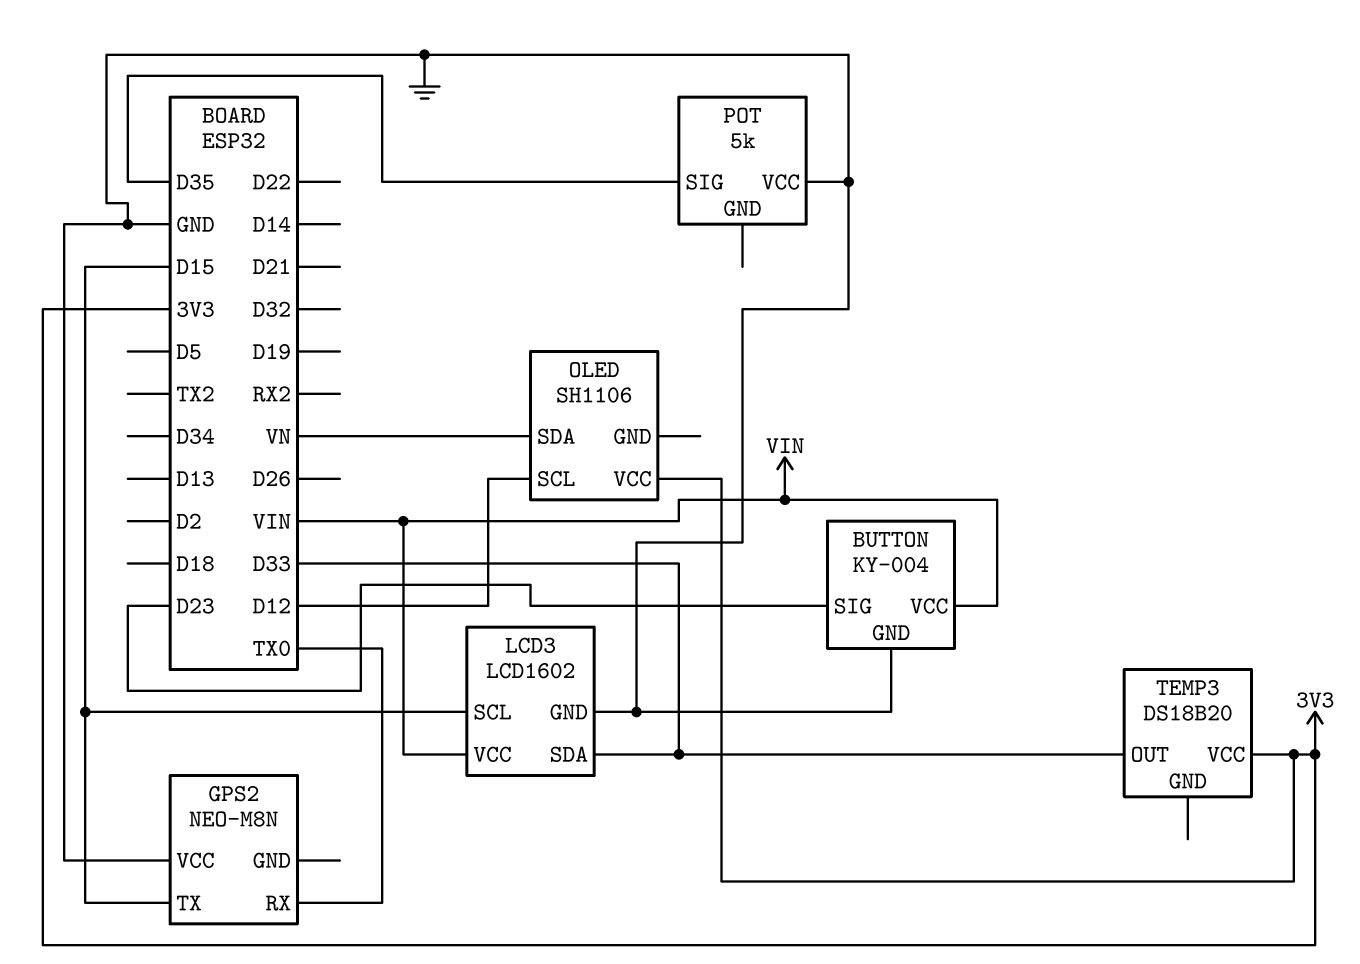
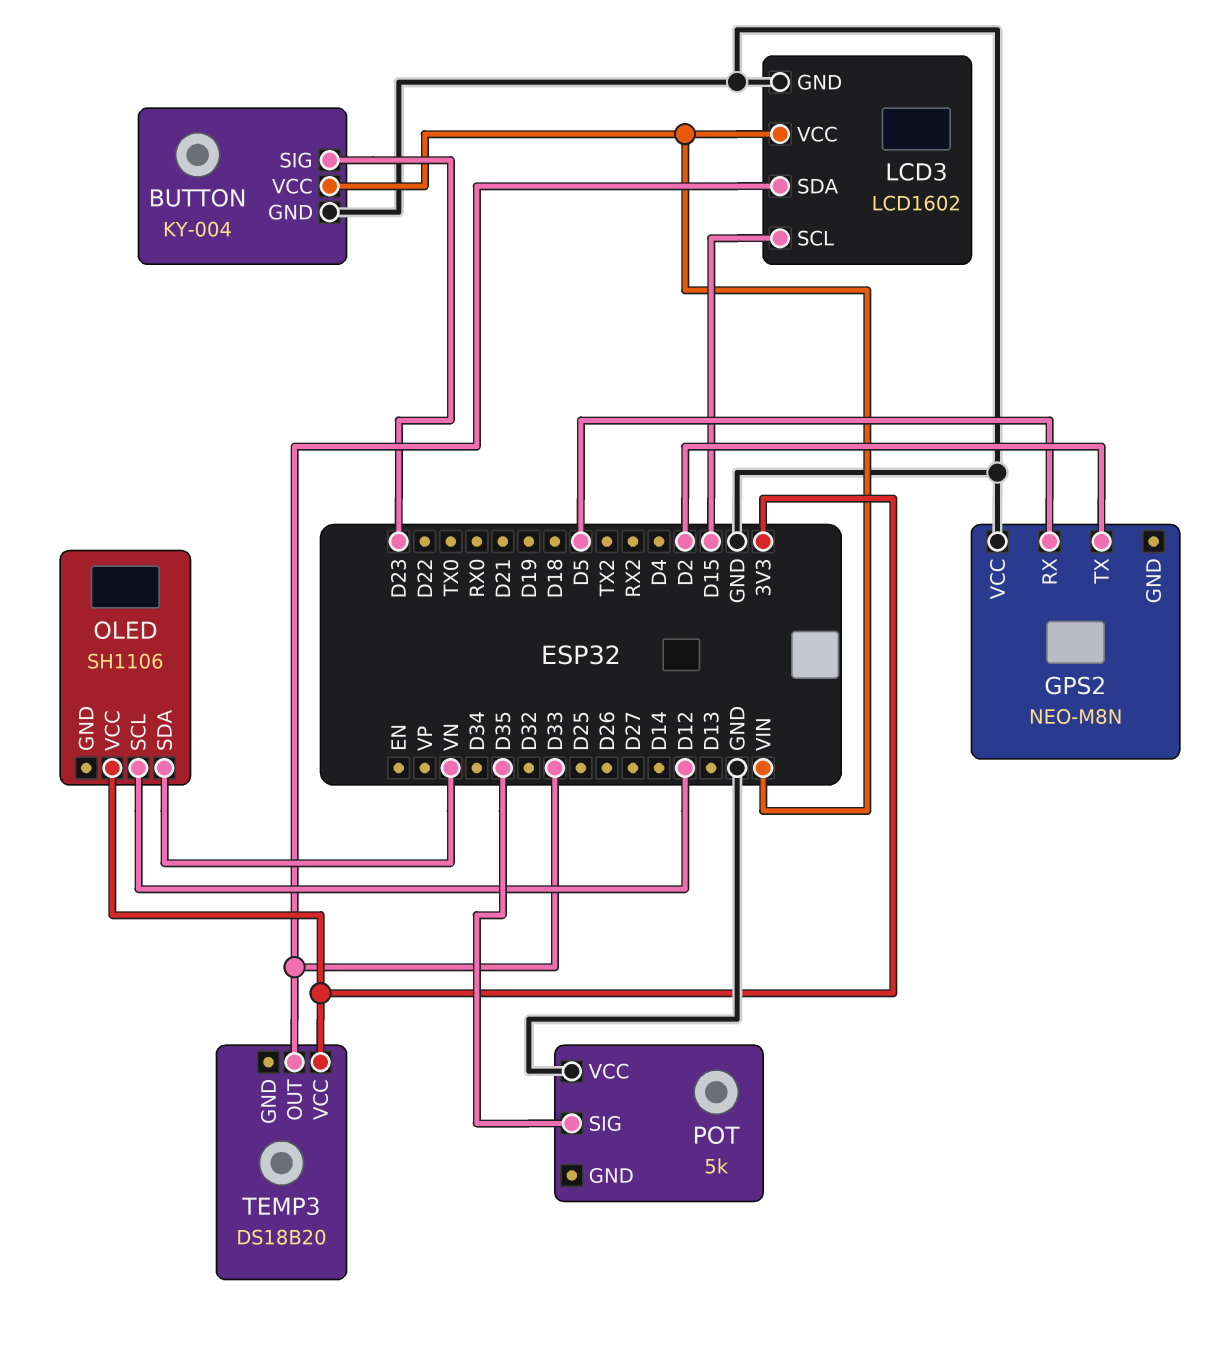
GPS2 pin RX: TX0 -> D5
GPS2 pin TX: D15 -> D2

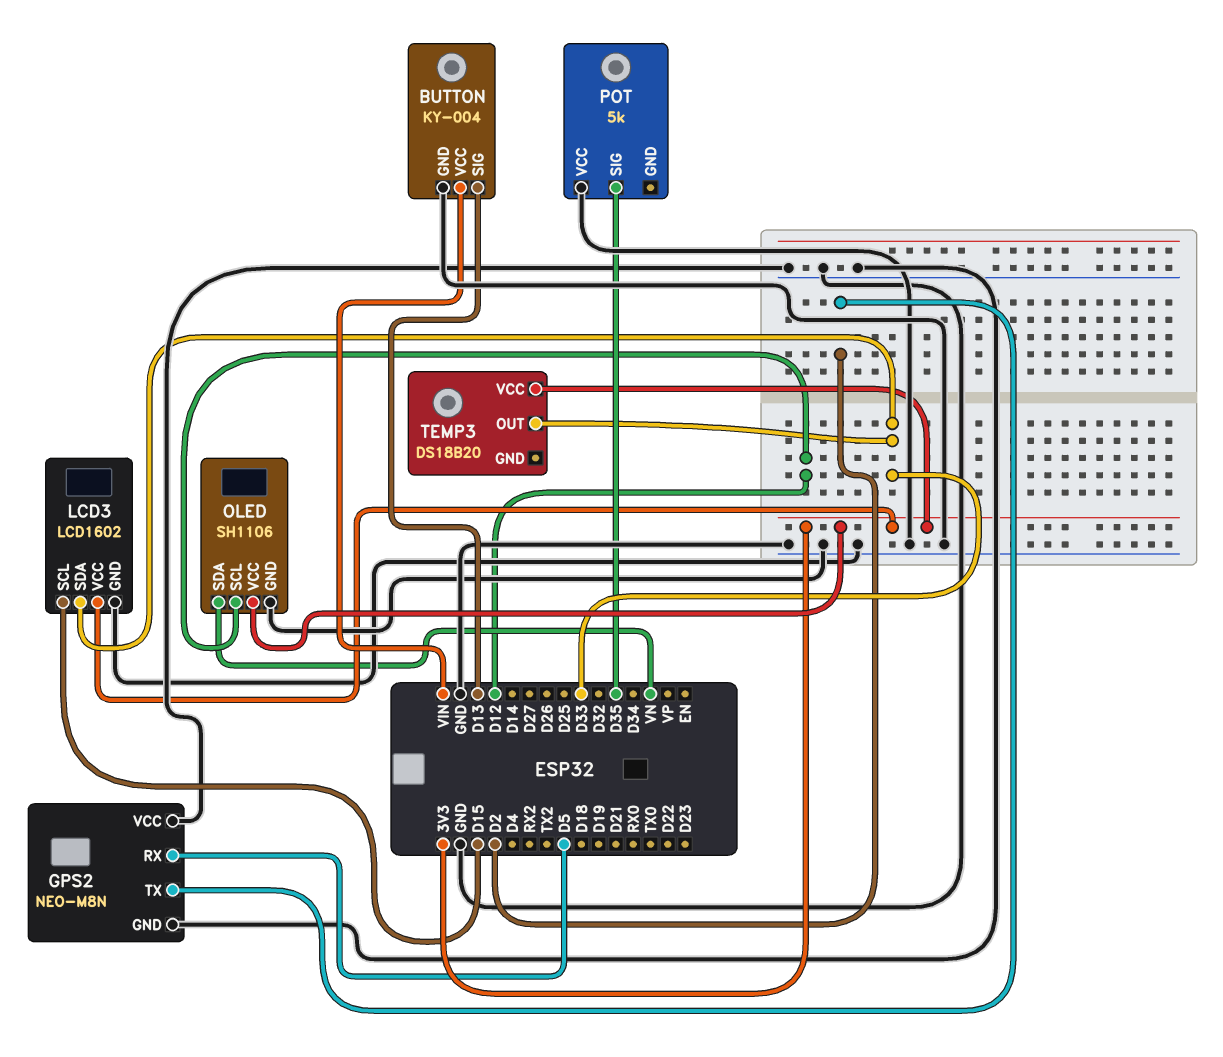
BUTTON pin SIG: D23 -> D13
GPS2 pin GND: none -> GND
LCD3 pin VCC: VIN -> 3V3
OLED pin GND: none -> GND

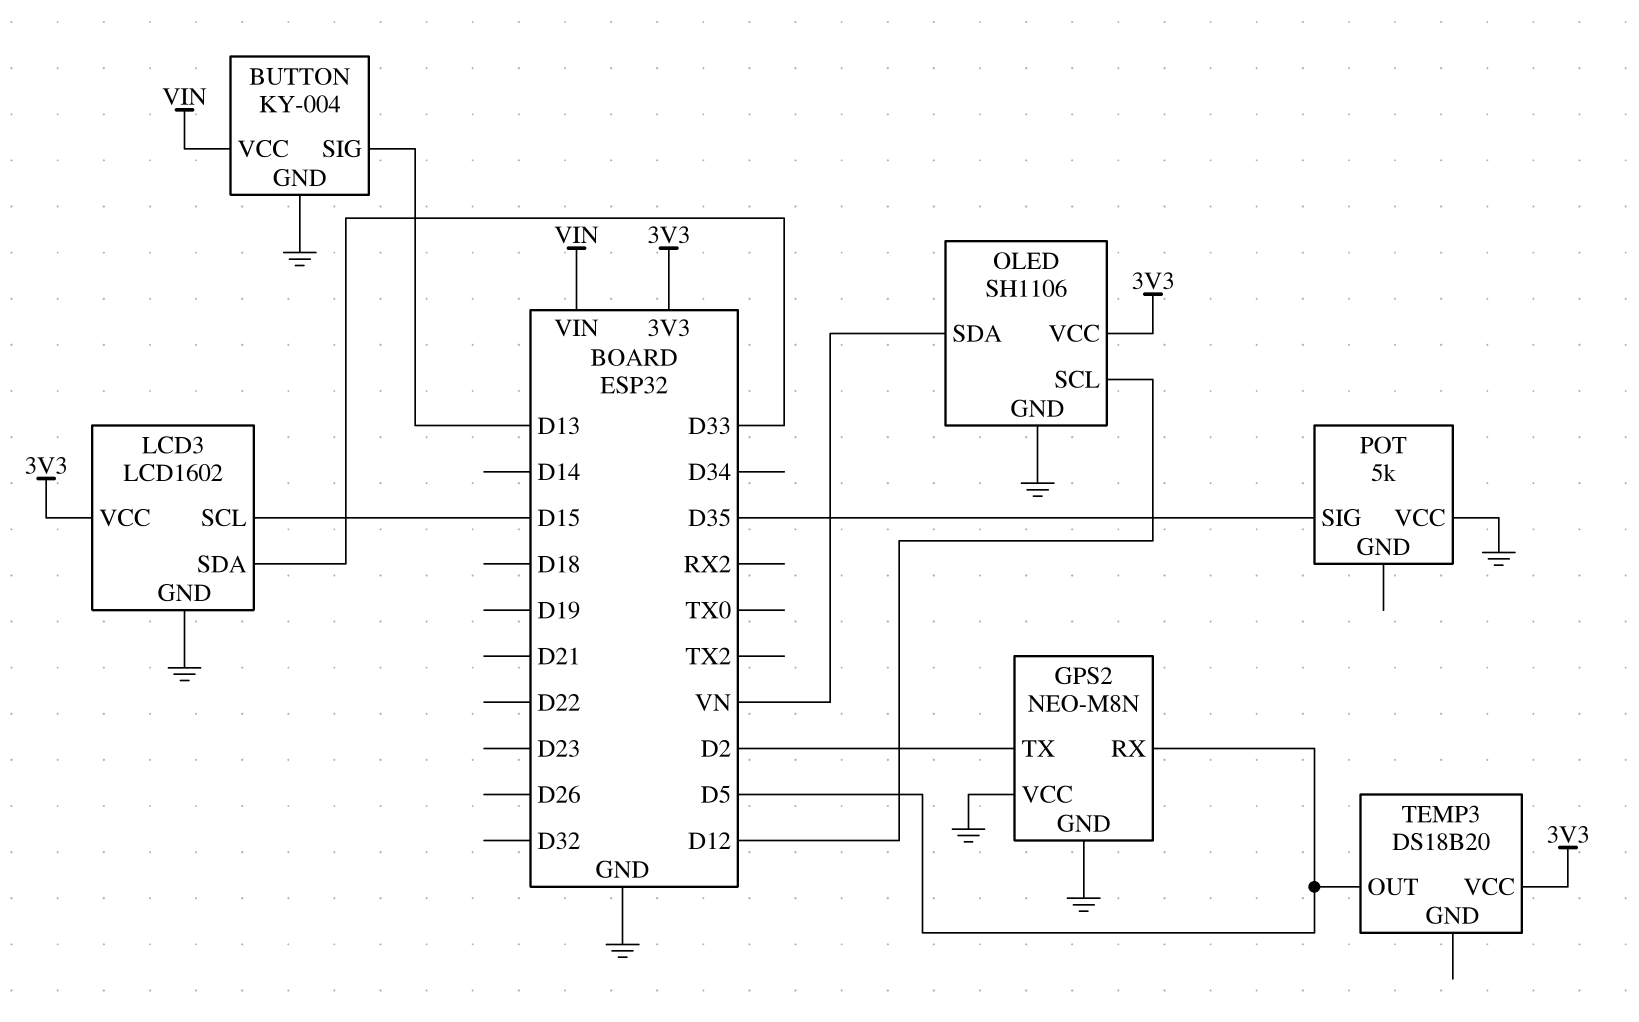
TEMP3 pin OUT: D33 -> D5

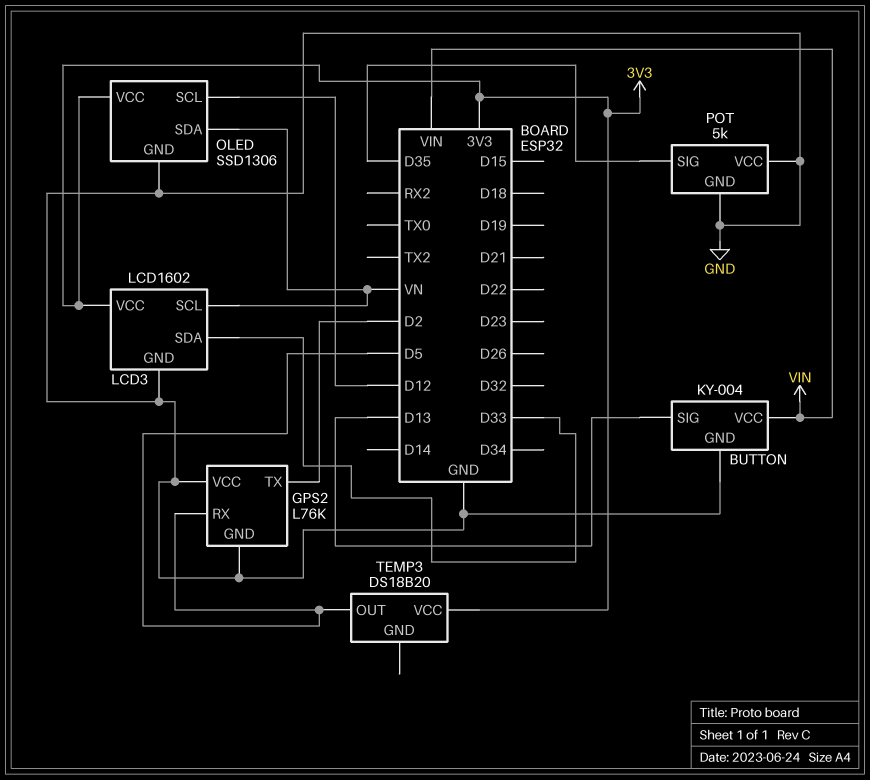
GPS2: NEO-M8N -> L76K
LCD3 pin SCL: D15 -> VN
OLED: SH1106 -> SSD1306
POT pin GND: none -> GND

